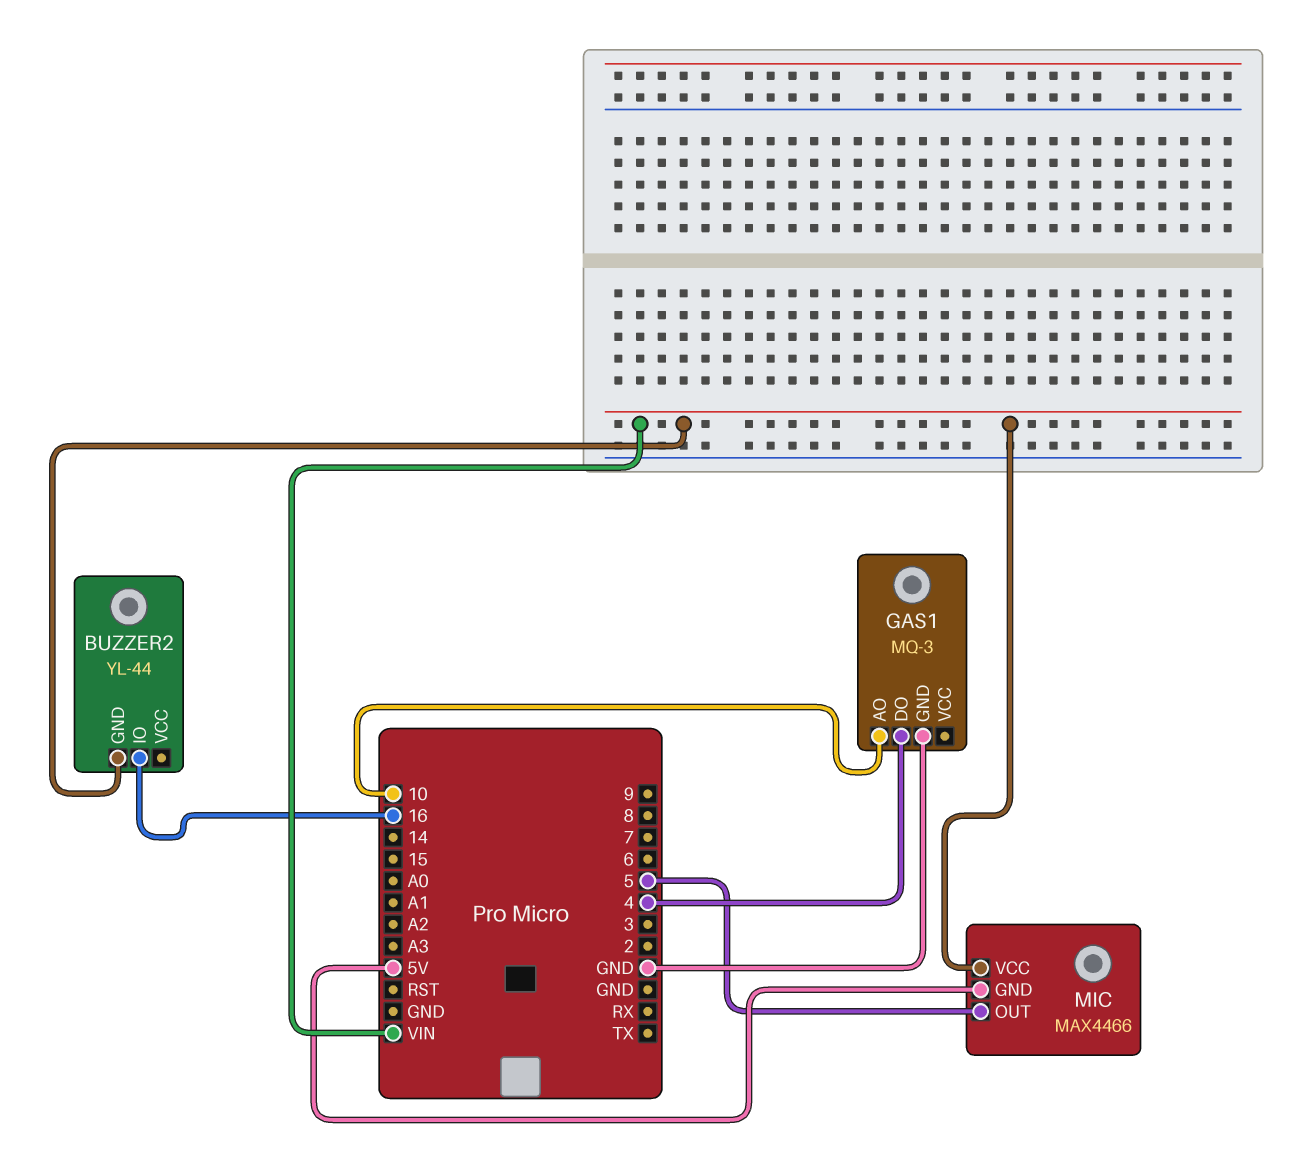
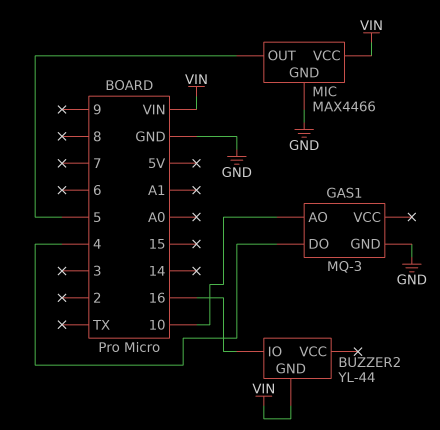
MIC pin GND: 5V -> GND

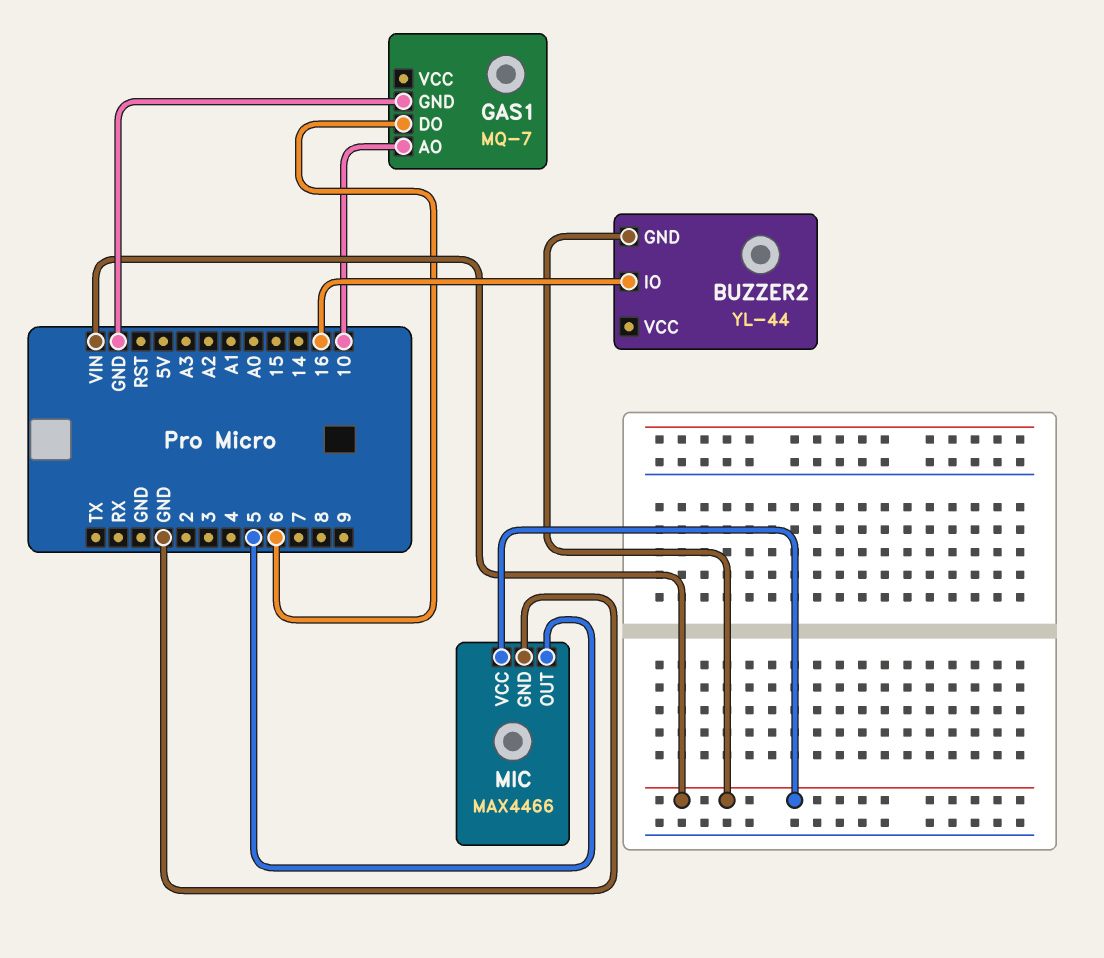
GAS1: MQ-3 -> MQ-7
GAS1 pin DO: 4 -> 6

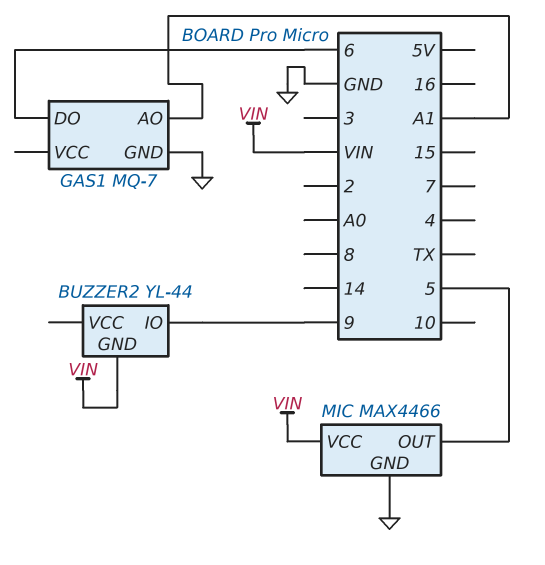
BUZZER2 pin IO: 16 -> 9
GAS1 pin AO: 10 -> A1

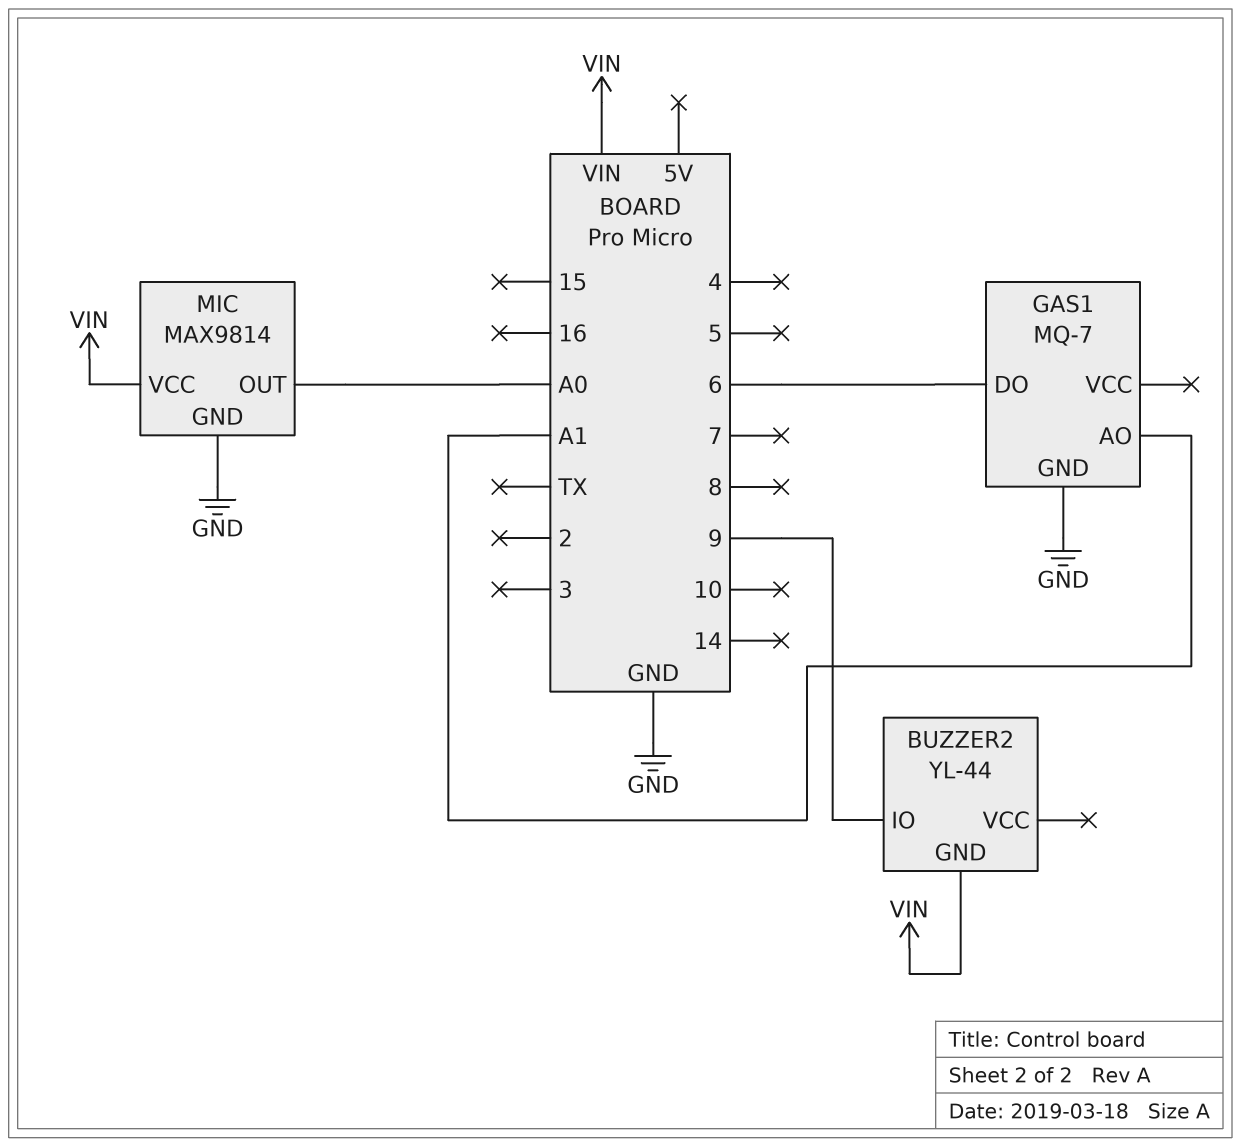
MIC: MAX4466 -> MAX9814
MIC pin OUT: 5 -> A0

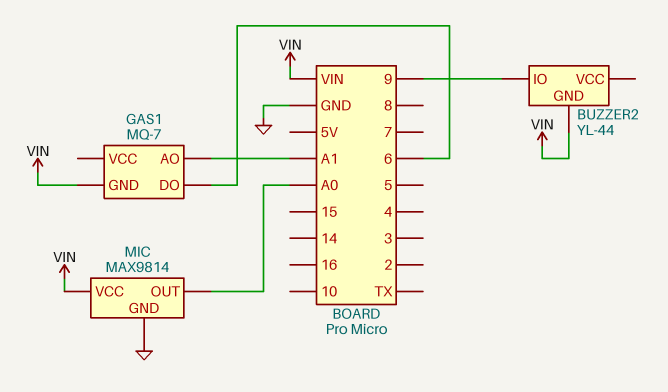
GAS1 pin GND: GND -> VIN

